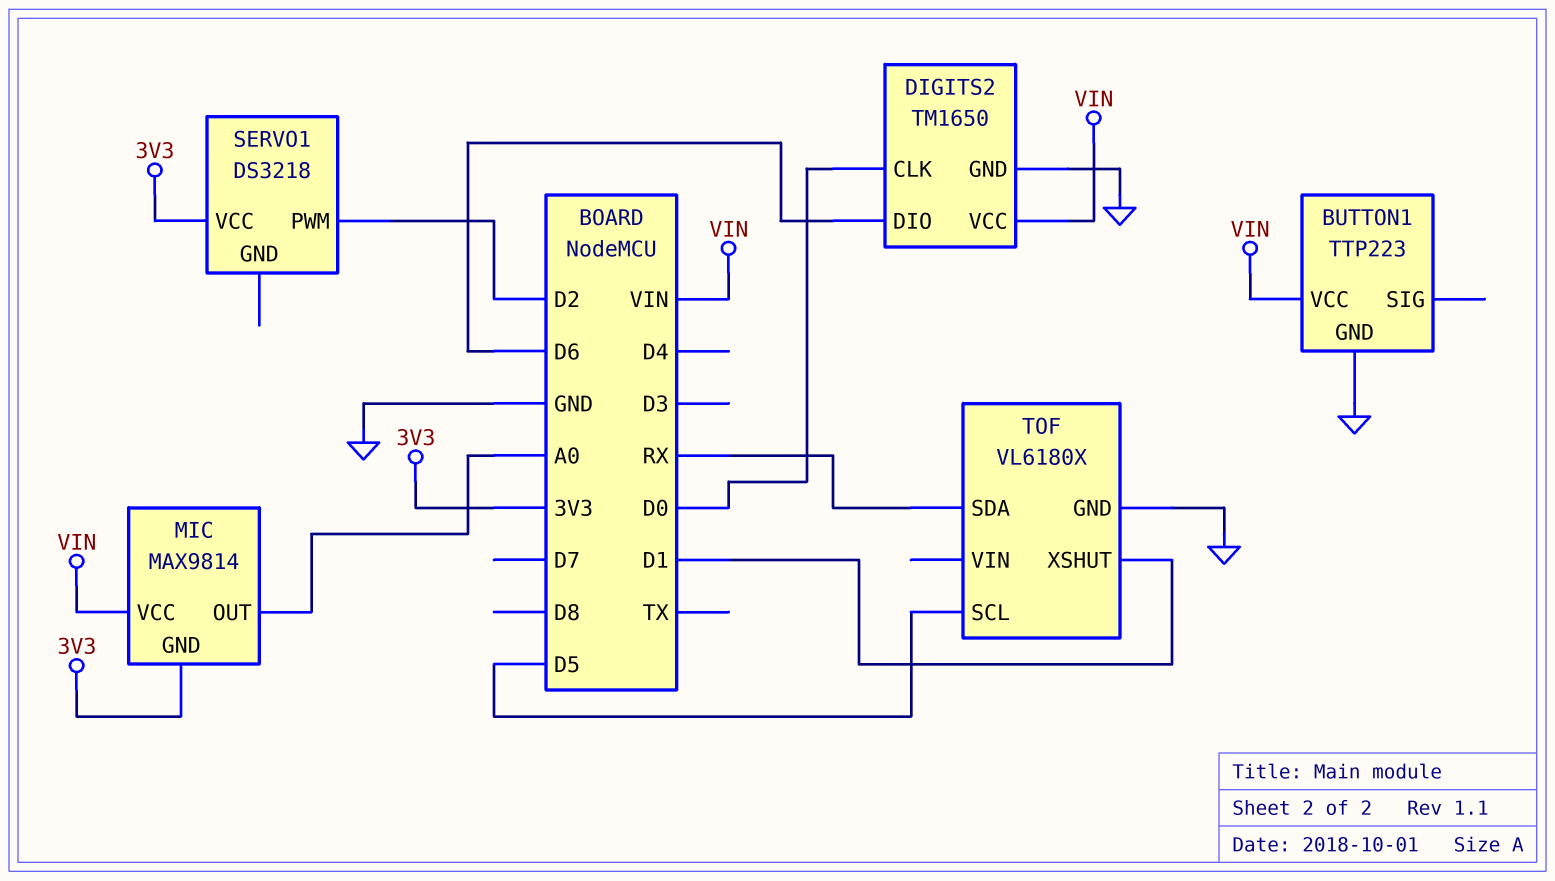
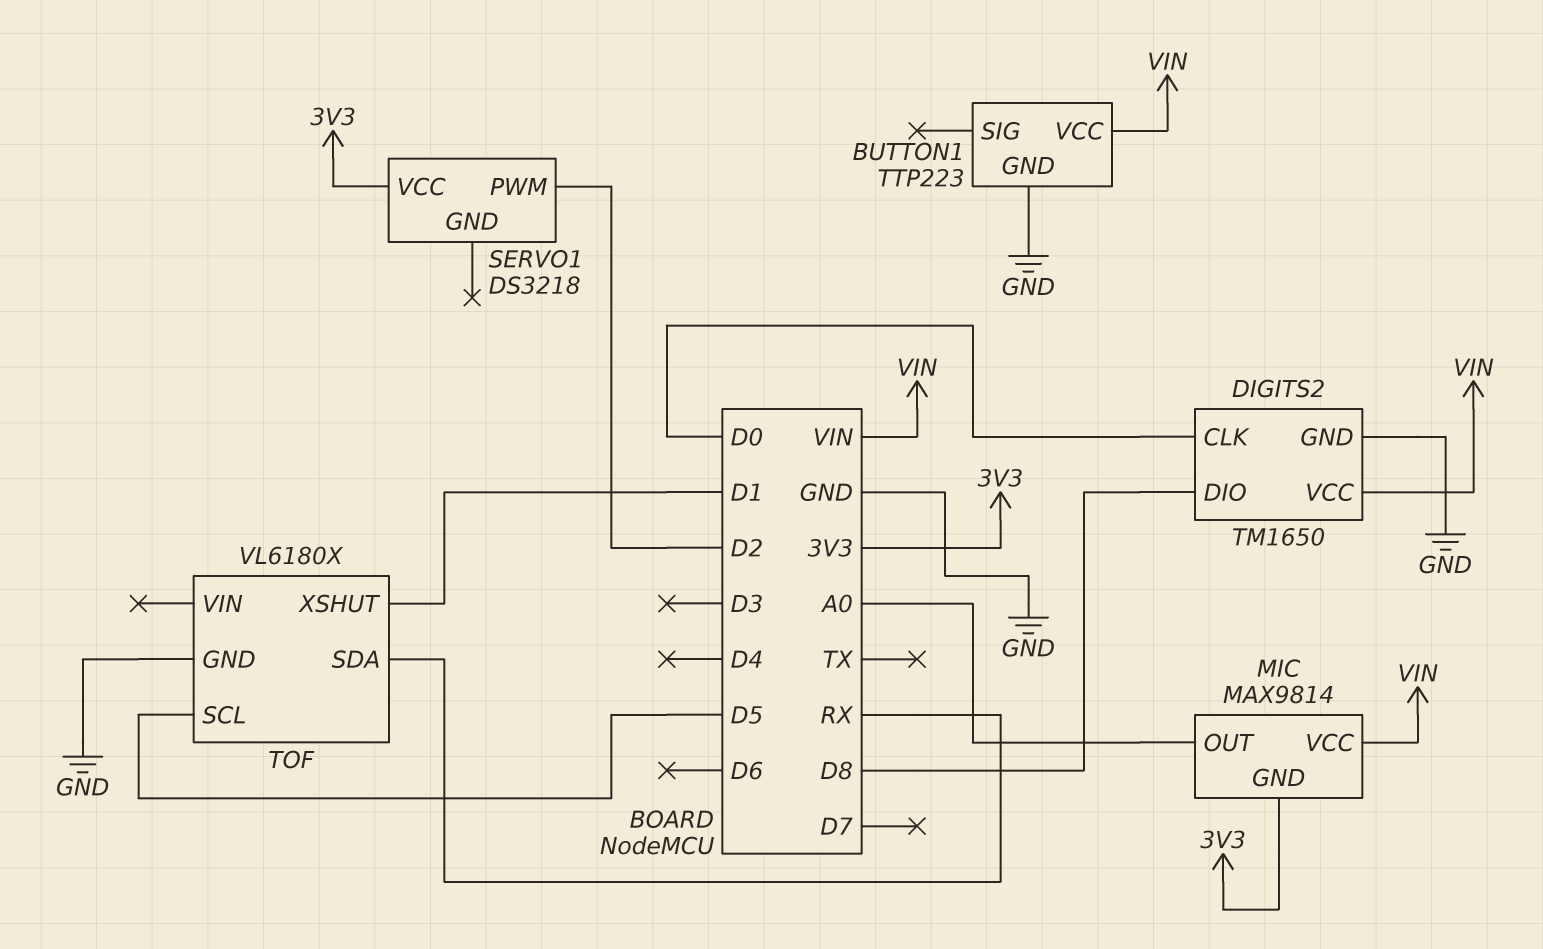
DIGITS2 pin DIO: D6 -> D8

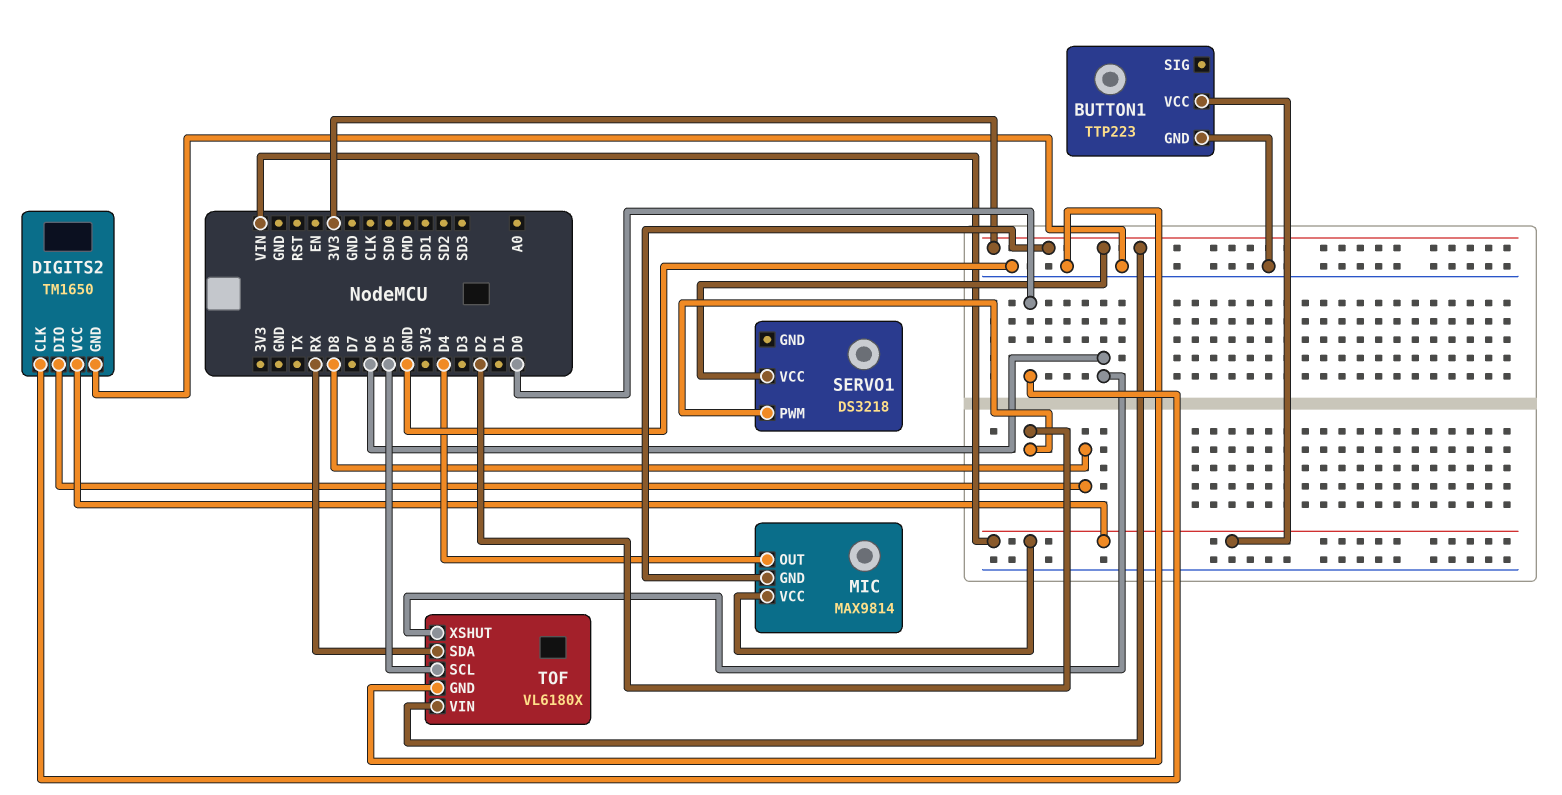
MIC pin OUT: A0 -> D4
TOF pin VIN: none -> 3V3
TOF pin XSHUT: D1 -> D6

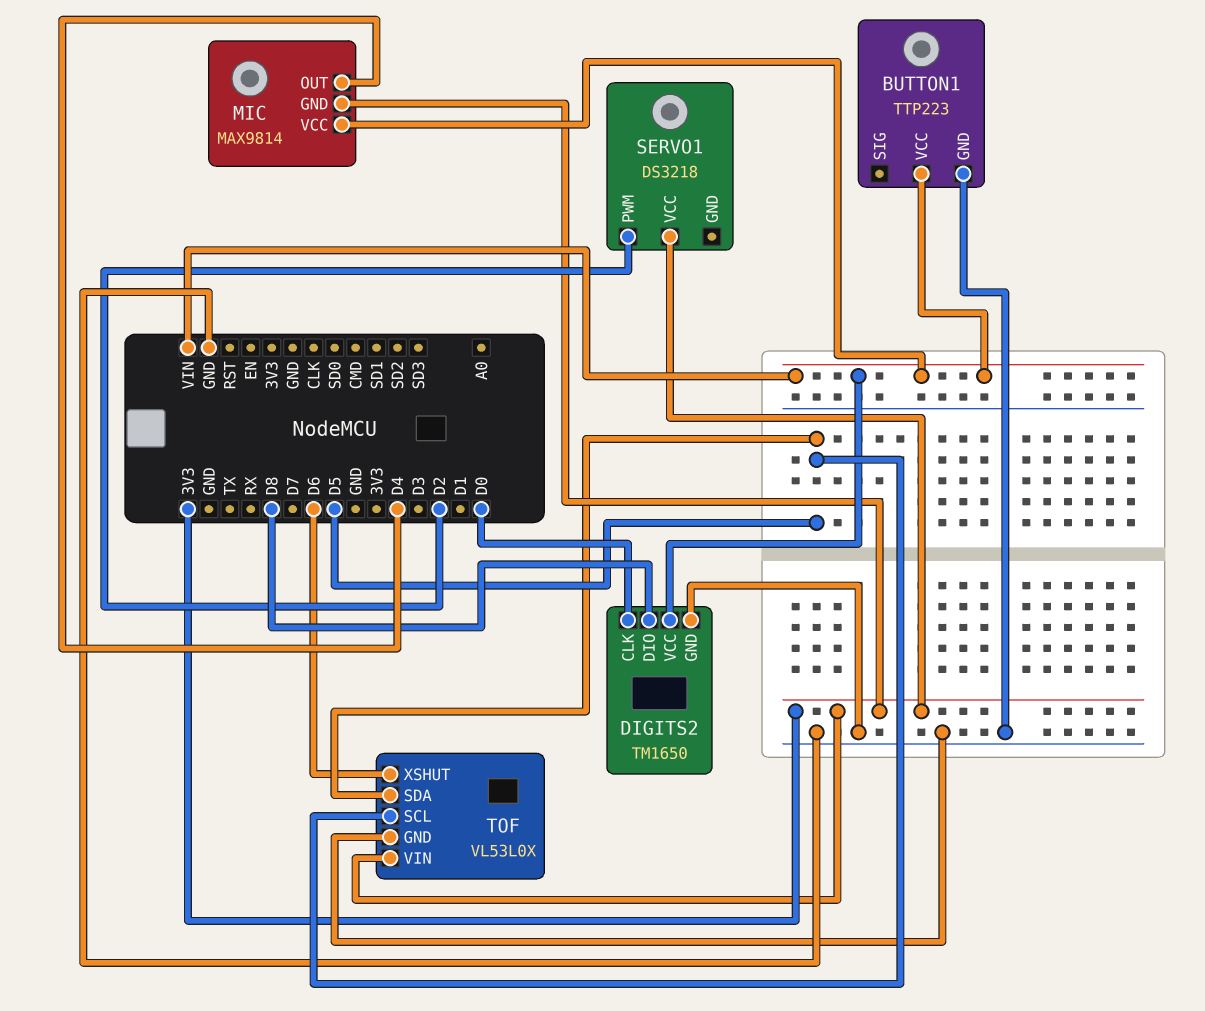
TOF: VL6180X -> VL53L0X
TOF pin SDA: RX -> D5

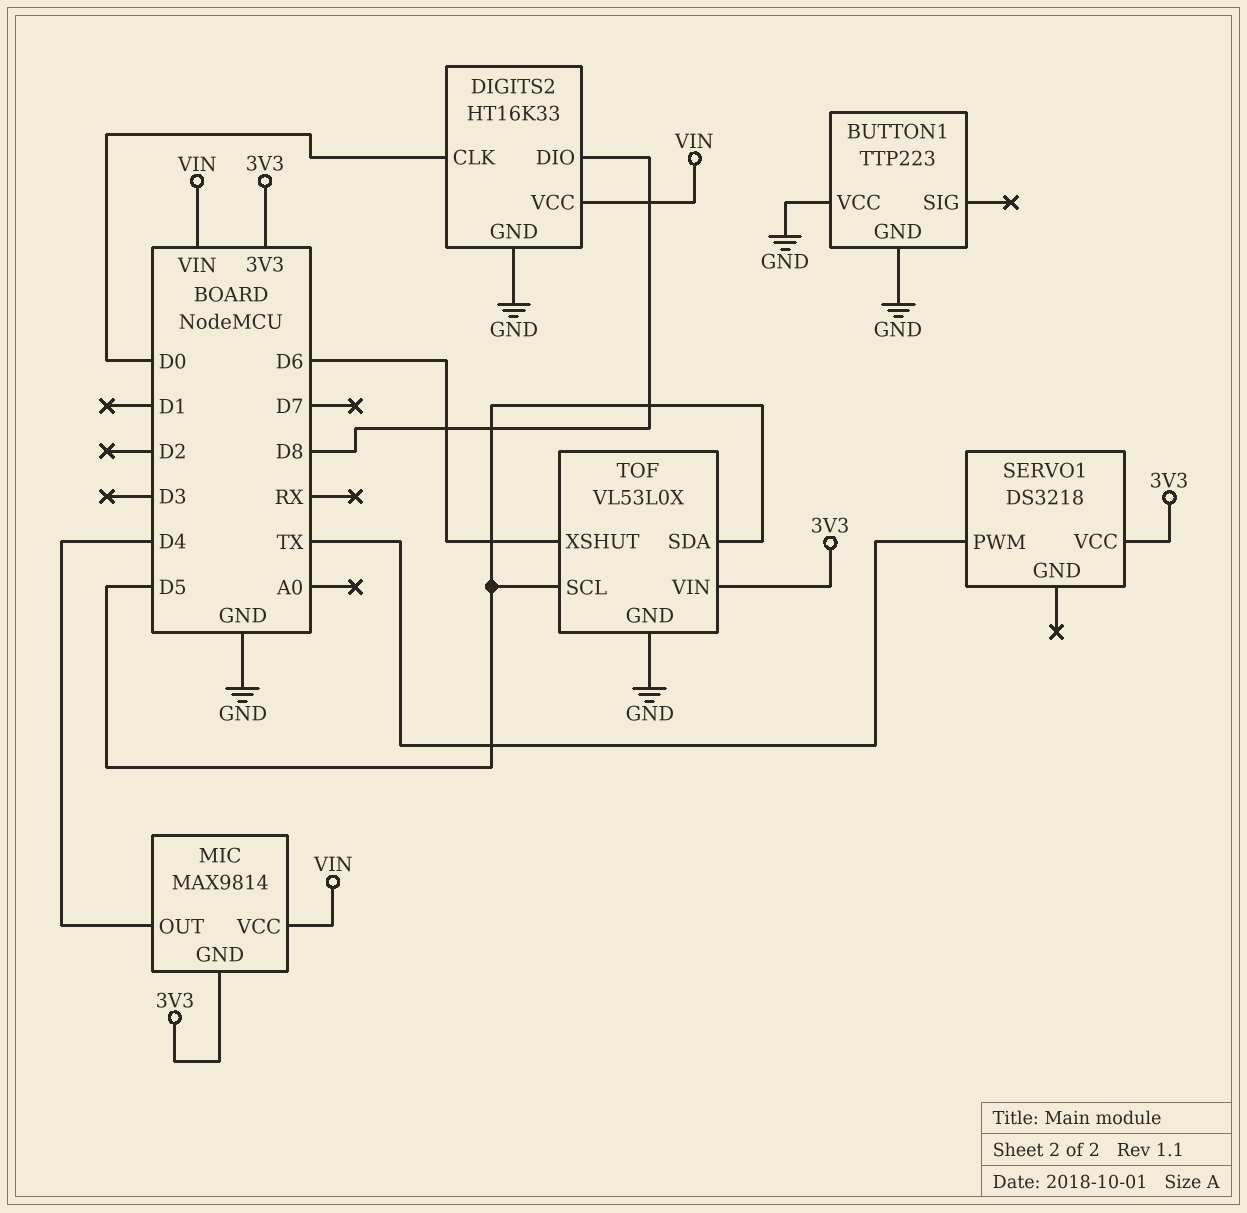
BUTTON1 pin VCC: VIN -> GND
DIGITS2: TM1650 -> HT16K33
SERVO1 pin PWM: D2 -> TX

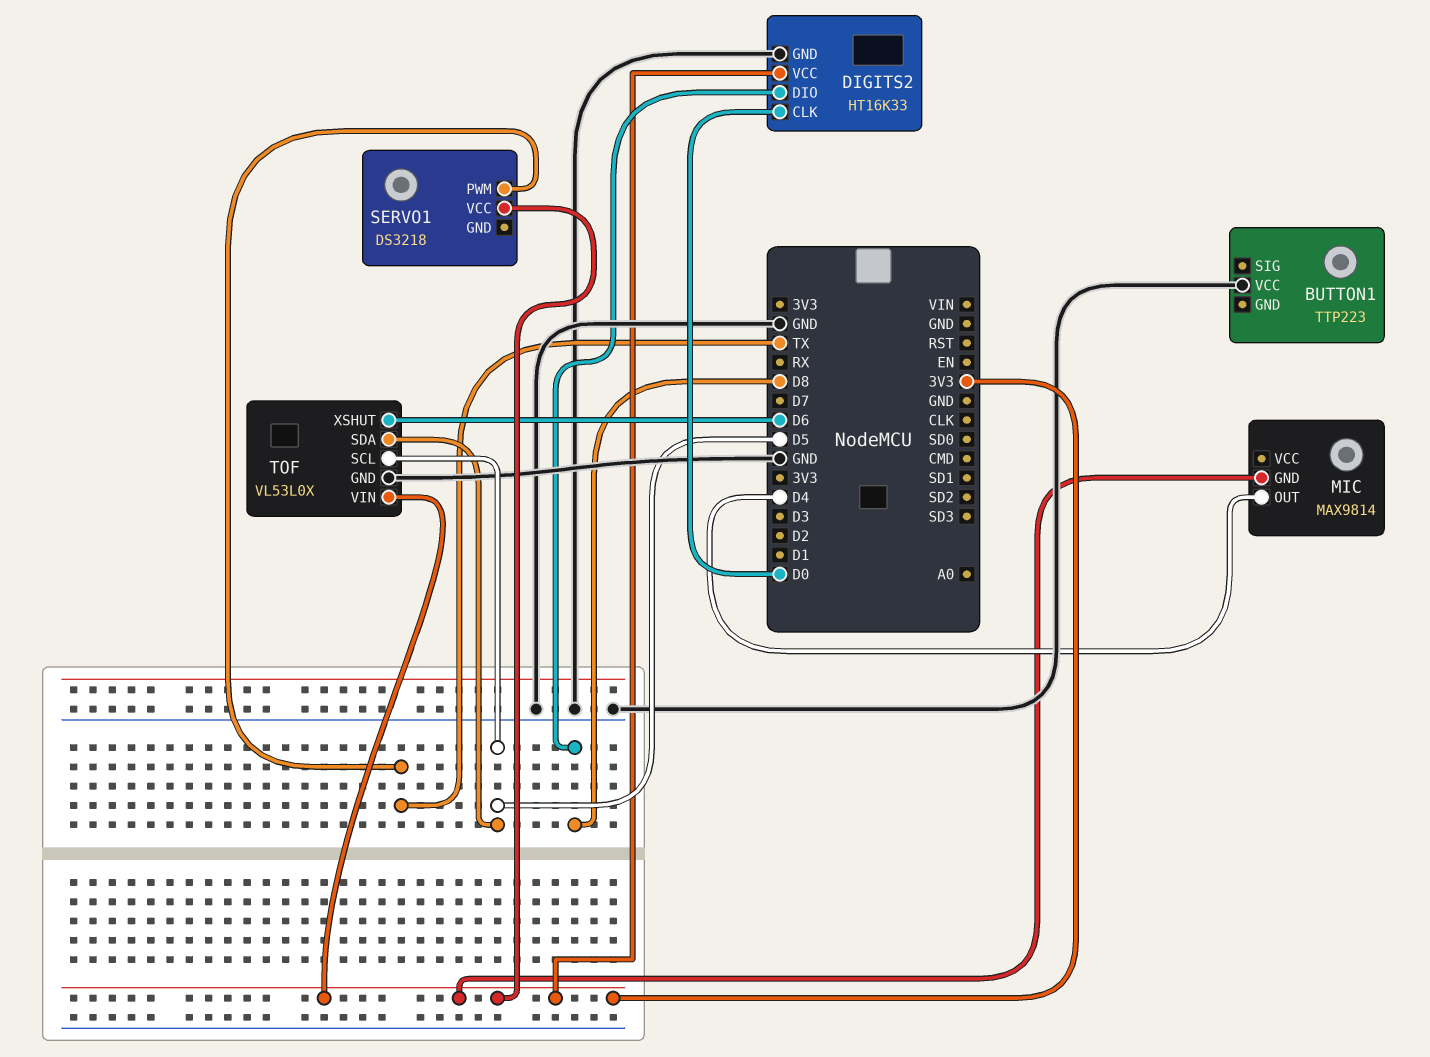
BUTTON1 pin GND: GND -> none
DIGITS2 pin VCC: VIN -> 3V3
MIC pin VCC: VIN -> none

